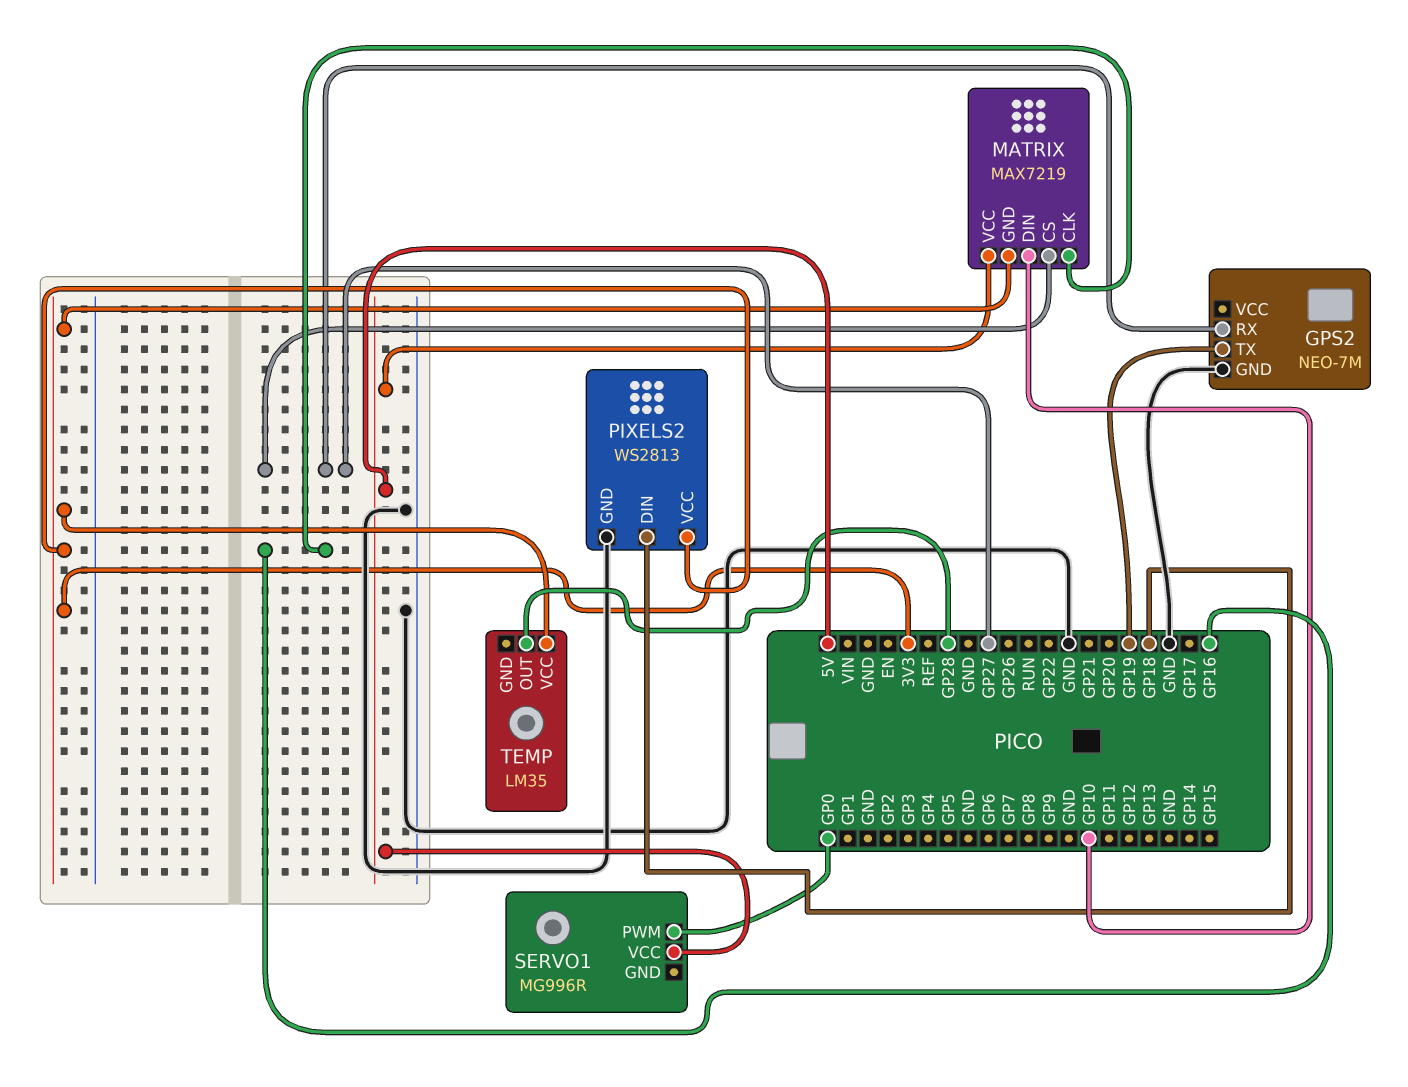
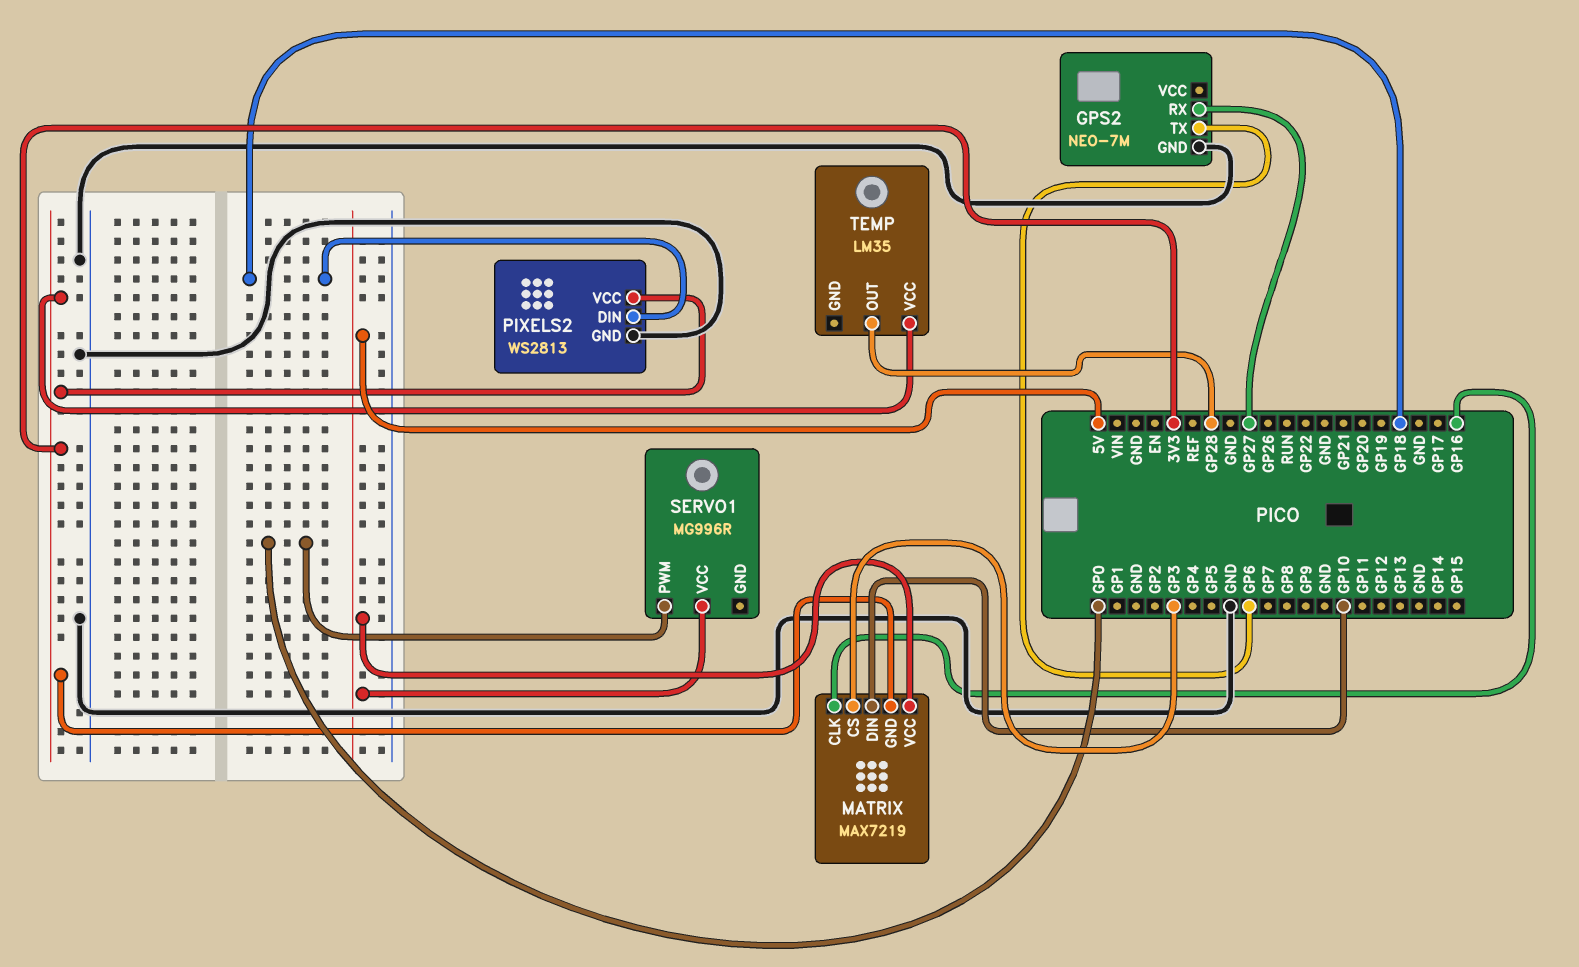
GPS2 pin TX: GP19 -> GP6
MATRIX pin CS: GP27 -> GP3

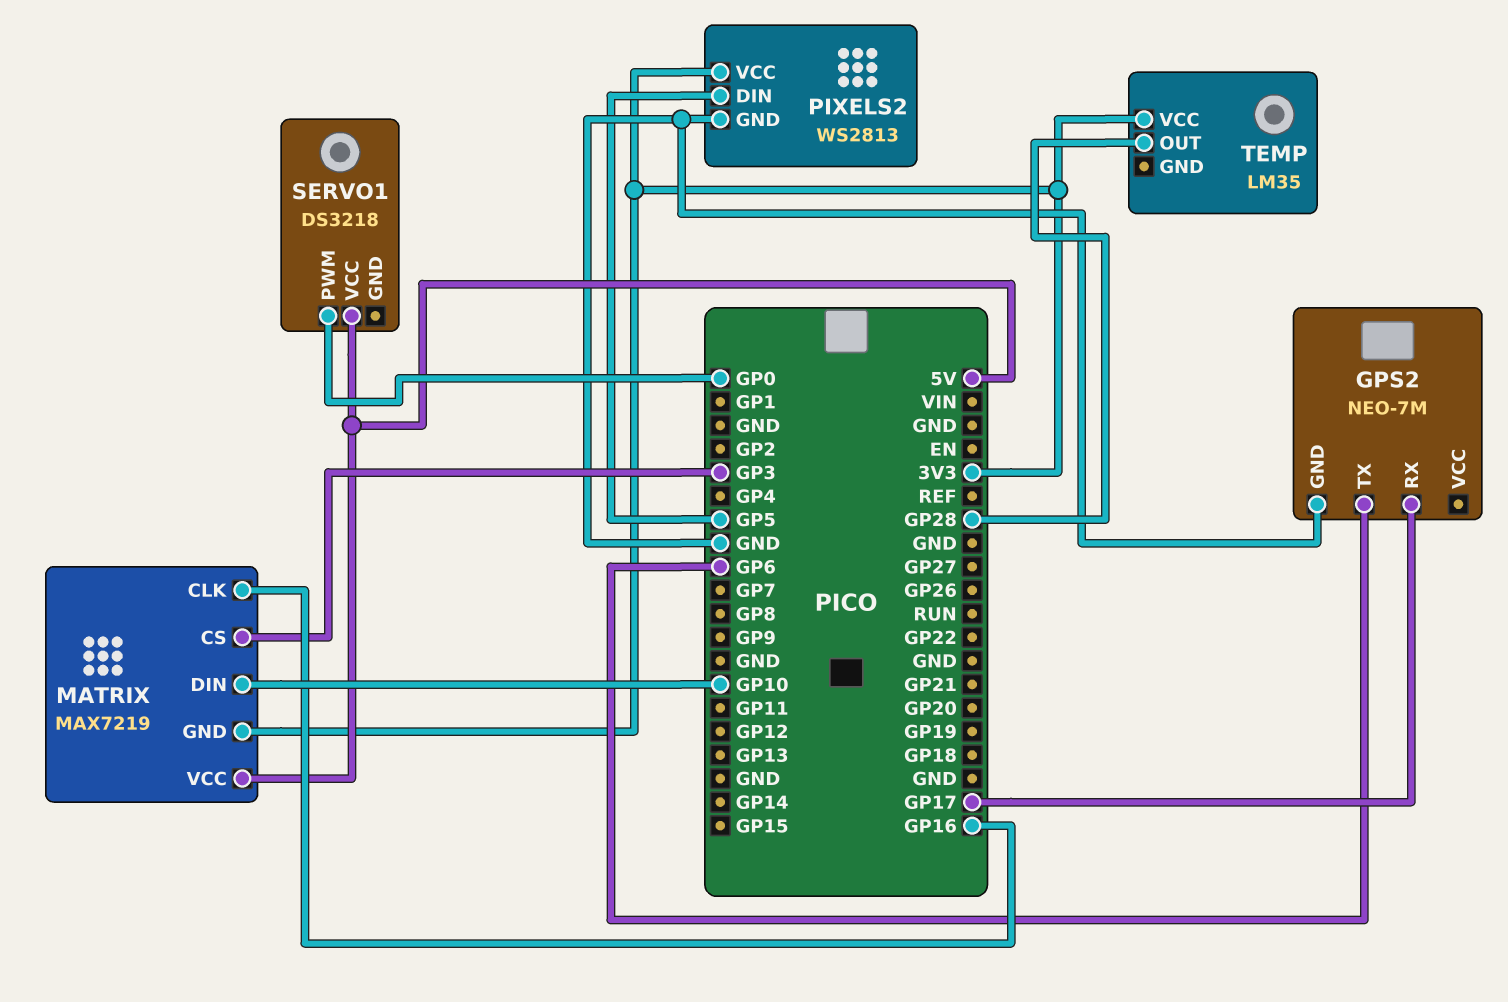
GPS2 pin RX: GP27 -> GP17
PIXELS2 pin DIN: GP18 -> GP5
SERVO1: MG996R -> DS3218

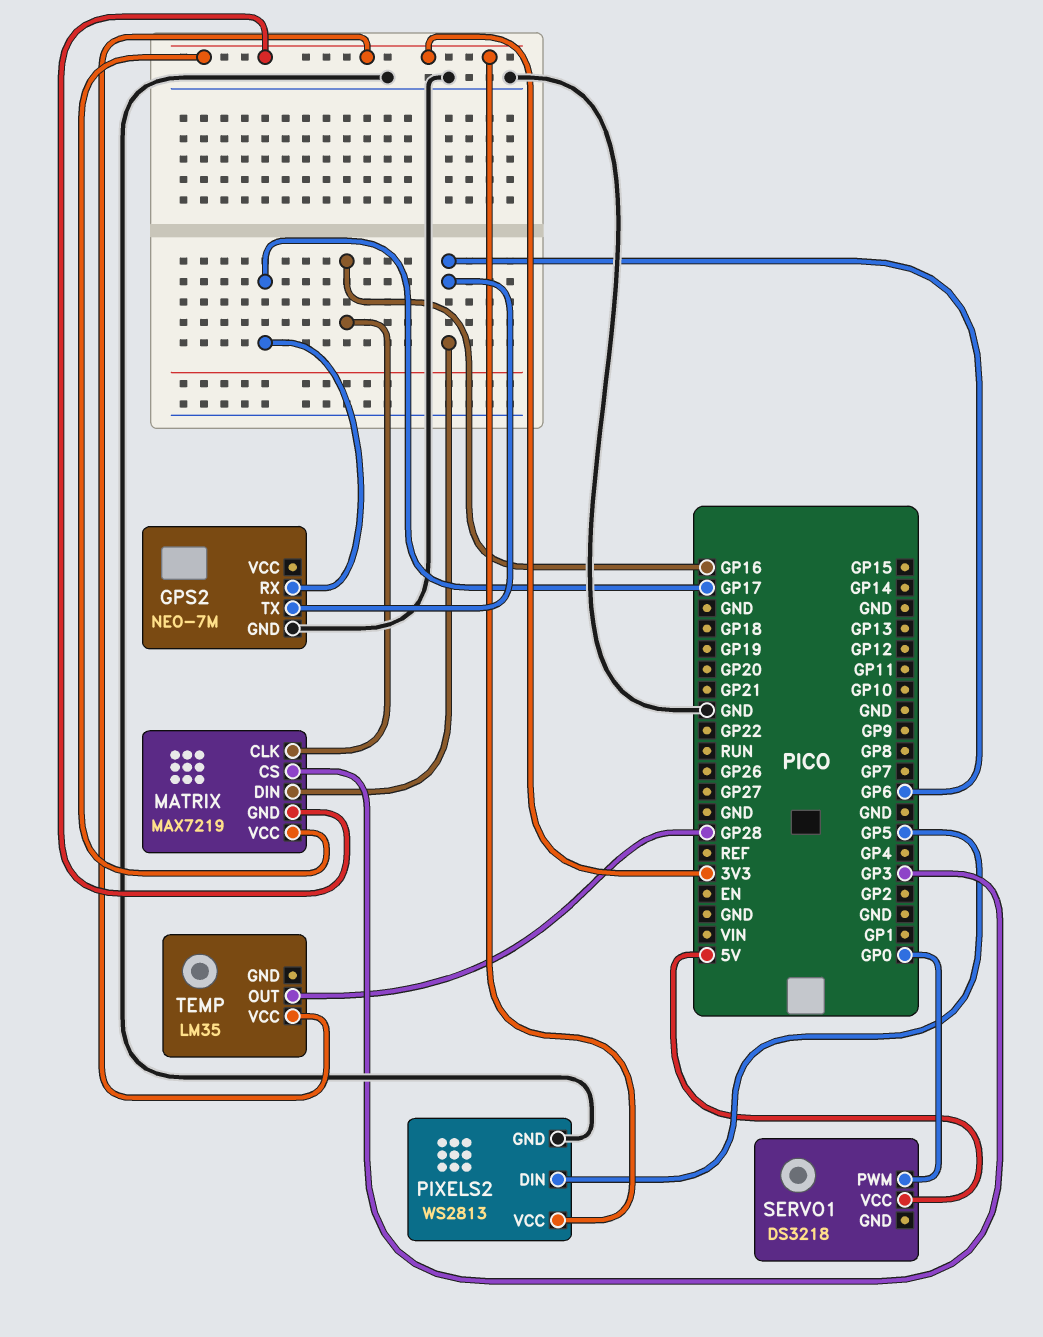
MATRIX pin DIN: GP10 -> GP6
MATRIX pin VCC: 5V -> 3V3

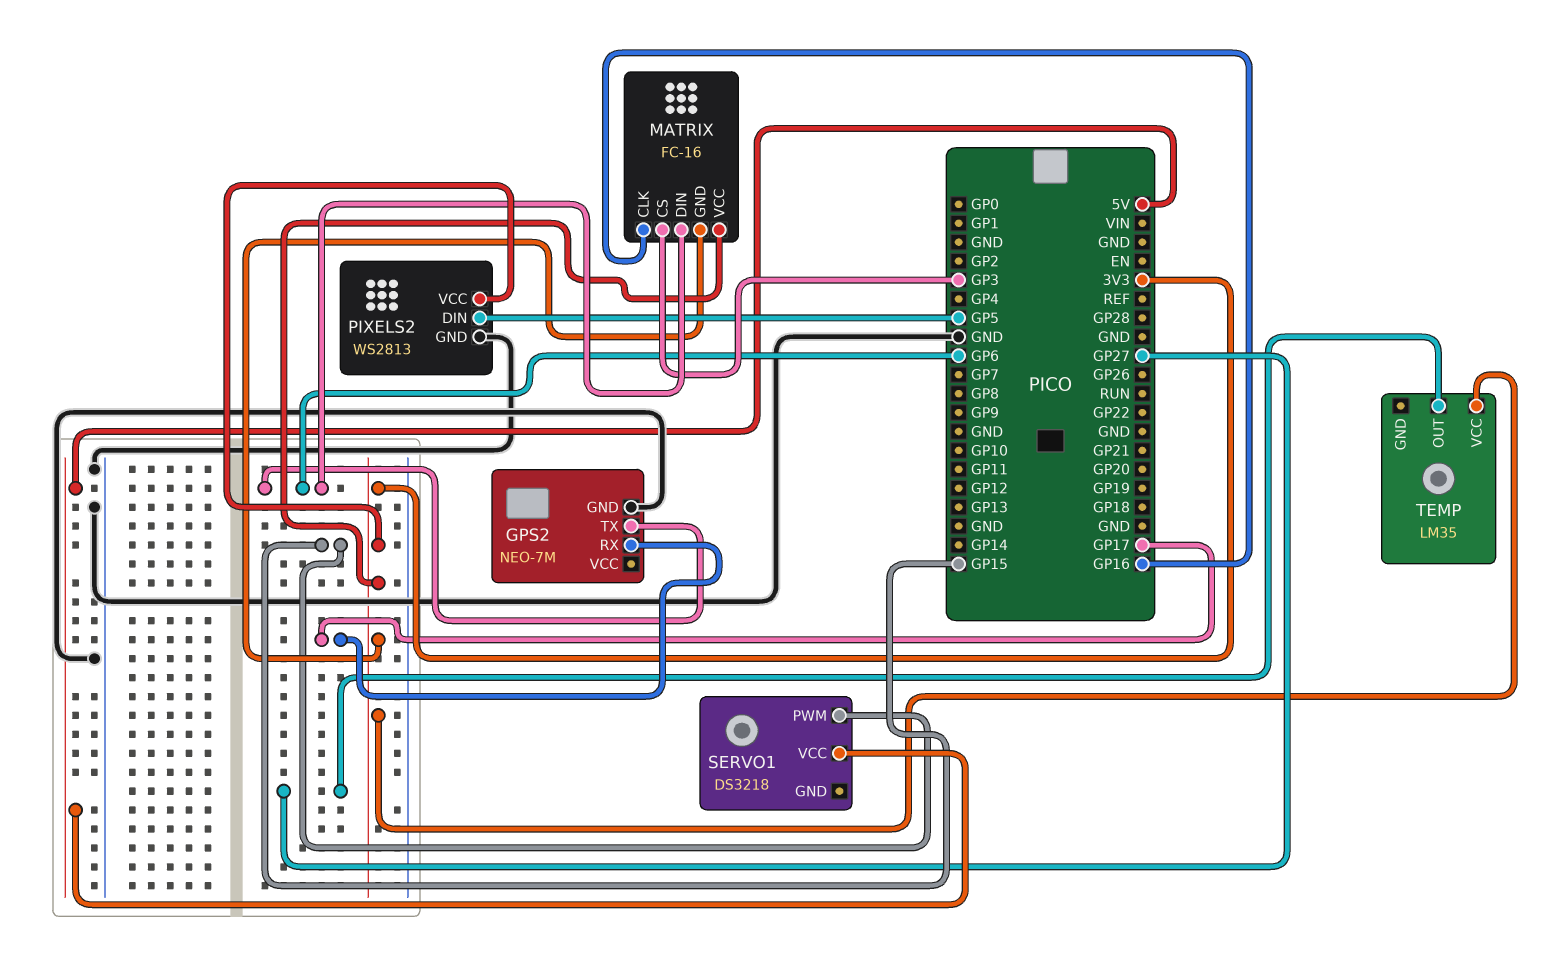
MATRIX: MAX7219 -> FC-16
SERVO1 pin PWM: GP0 -> GP15
TEMP pin OUT: GP28 -> GP27

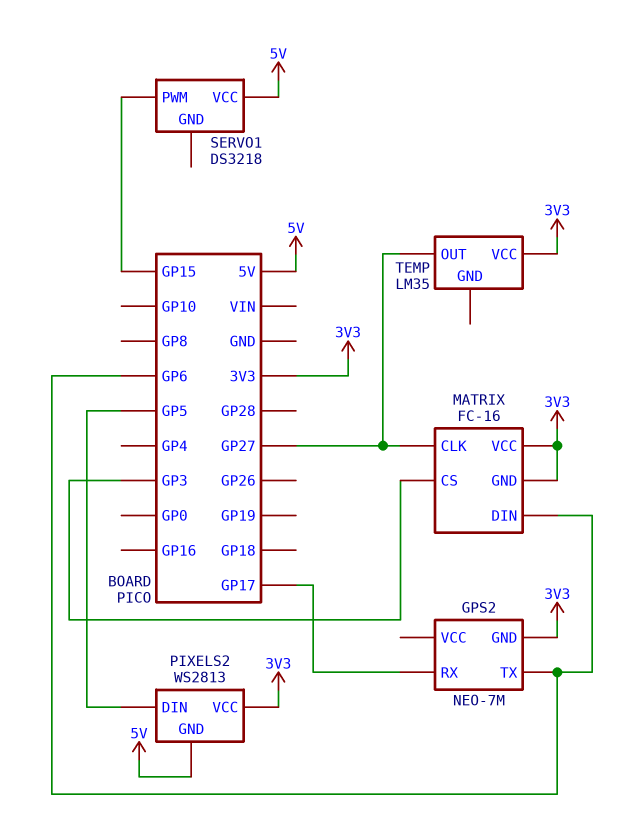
GPS2 pin GND: GND -> 3V3
MATRIX pin CLK: GP16 -> GP27
PIXELS2 pin GND: GND -> 5V

